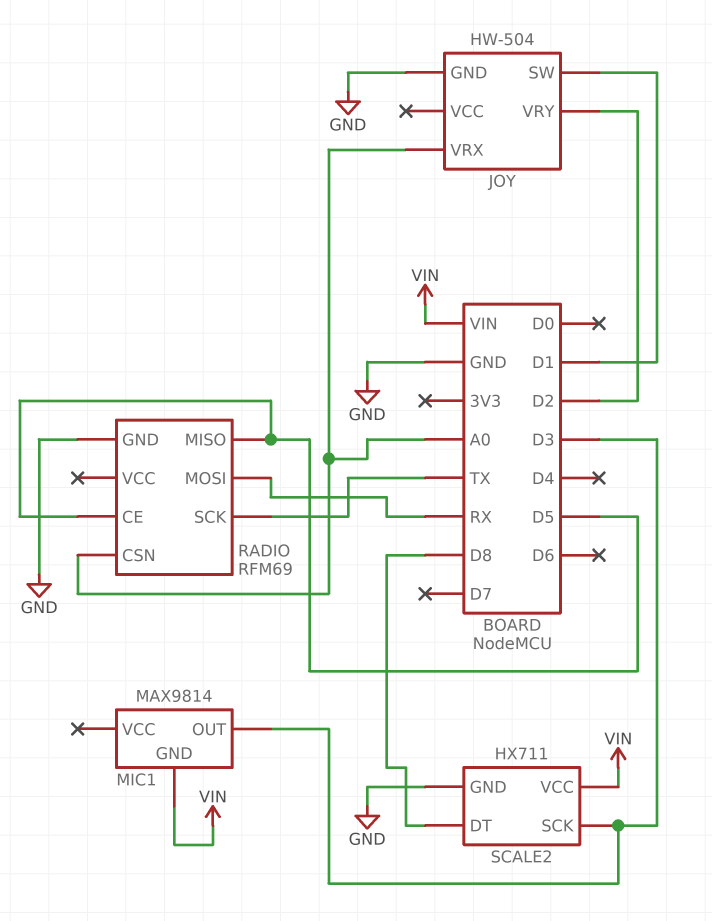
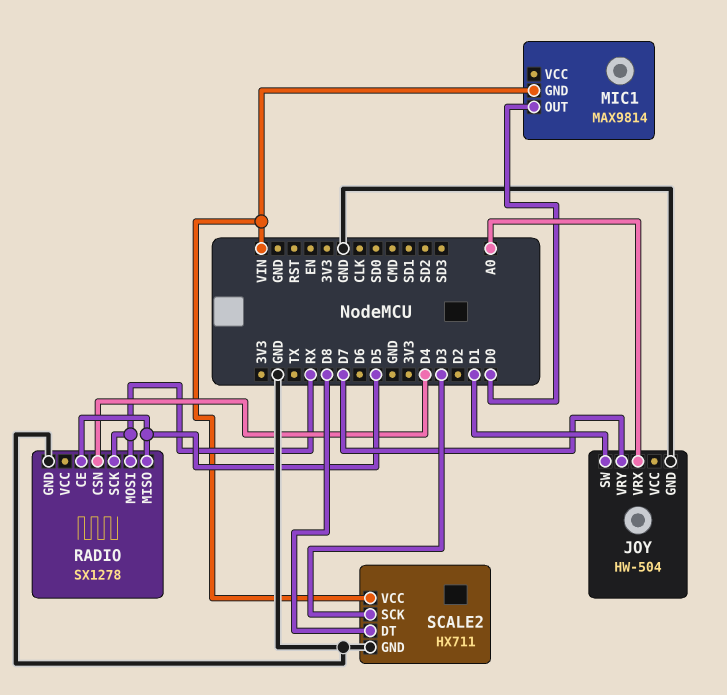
JOY pin VRY: D2 -> D7
MIC1 pin OUT: D3 -> D0
RADIO: RFM69 -> SX1278
RADIO pin CSN: A0 -> D4
RADIO pin SCK: TX -> RX

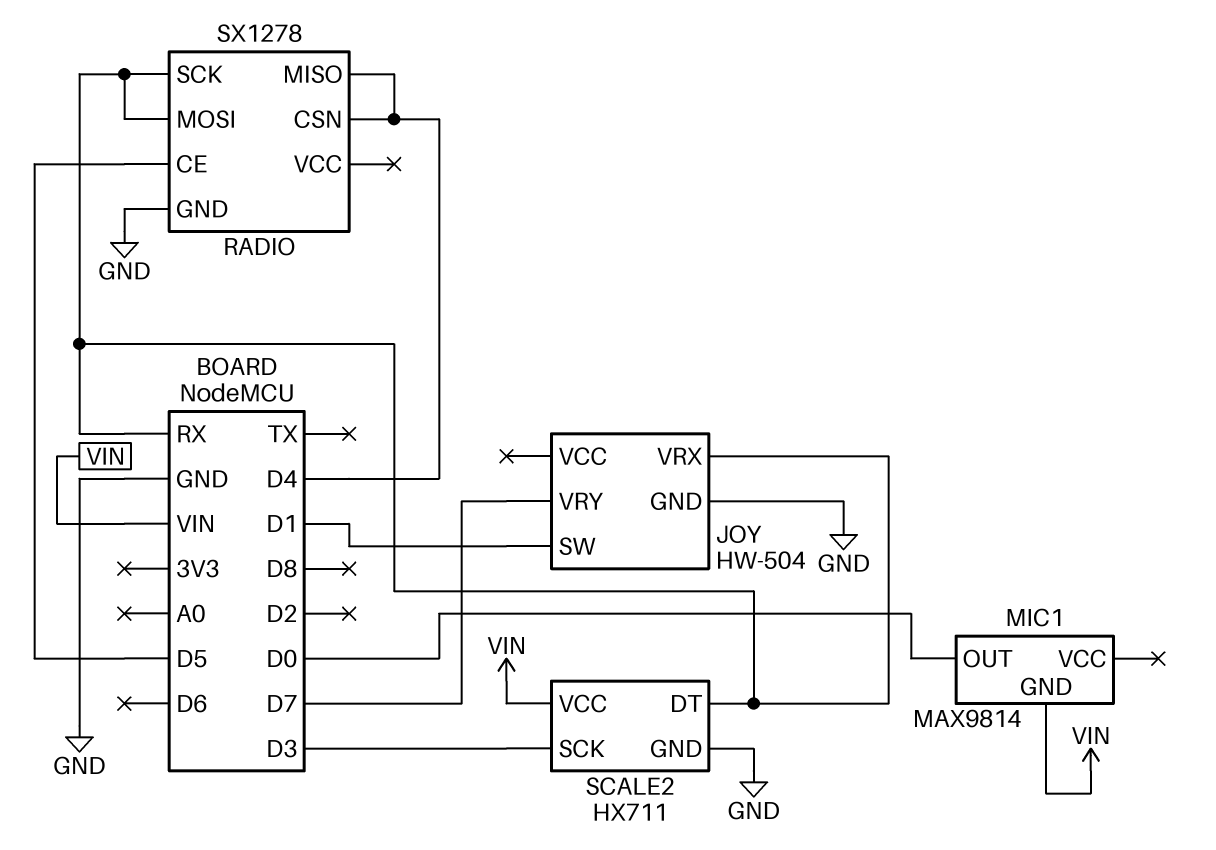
JOY pin VRX: A0 -> RX
RADIO pin MISO: D5 -> D4
SCALE2 pin DT: D8 -> RX

